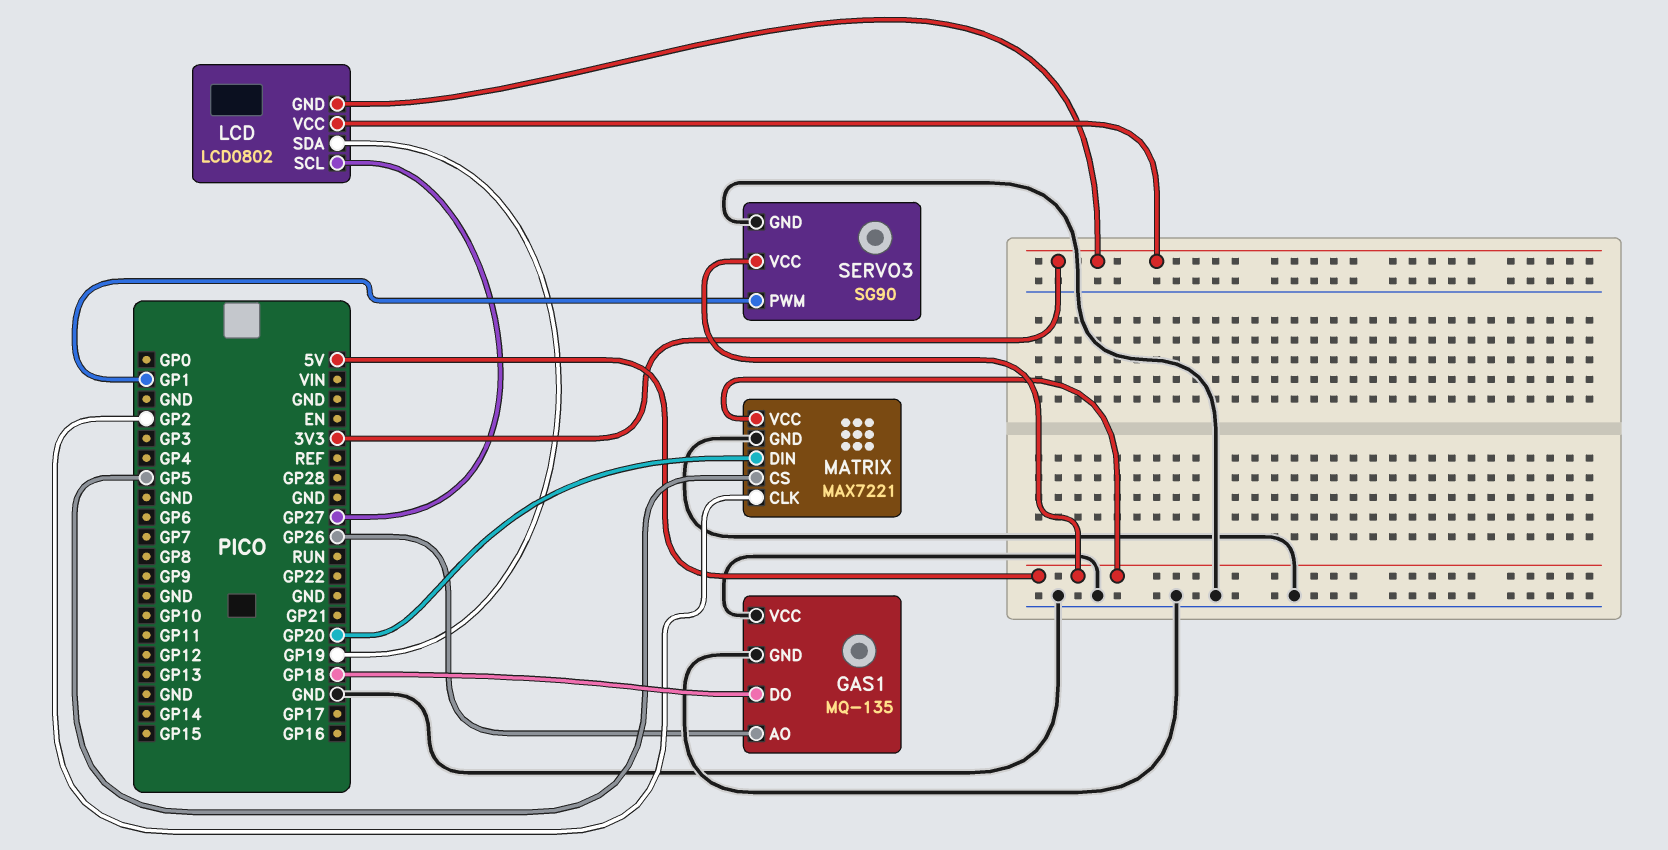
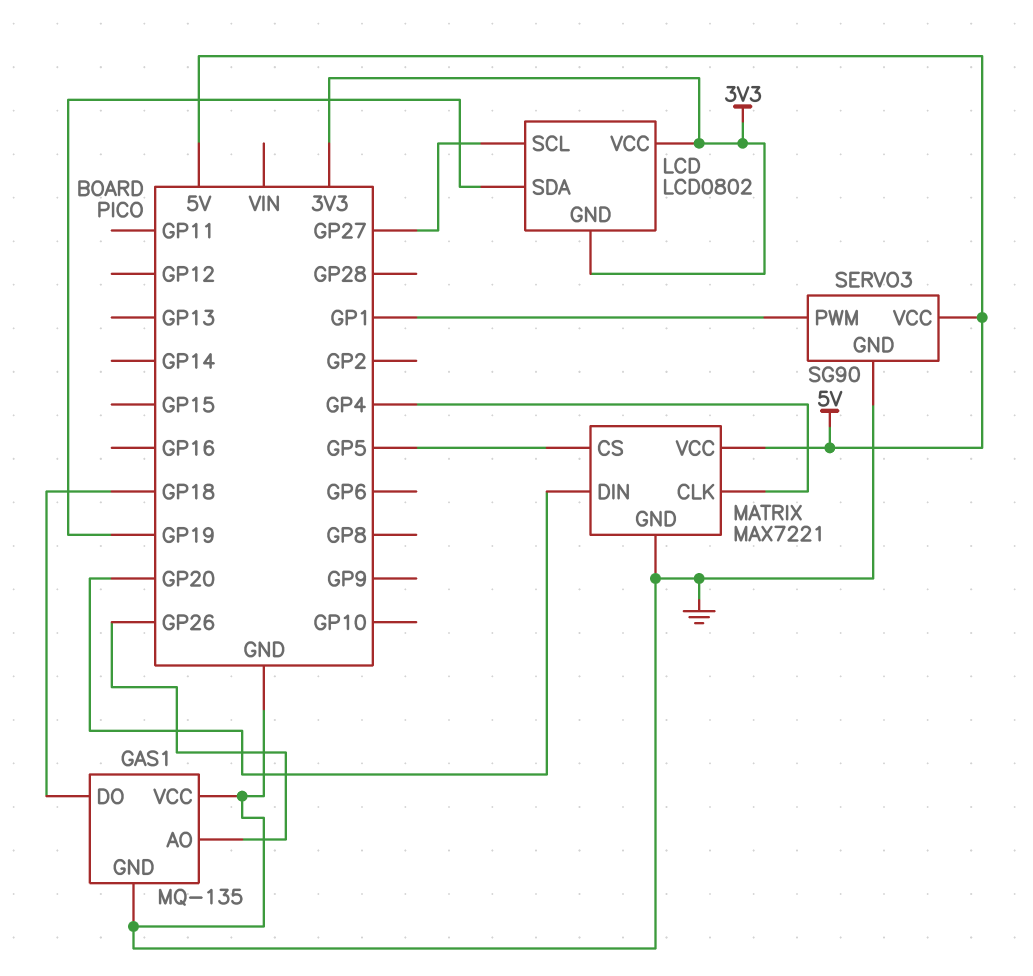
MATRIX pin CLK: GP2 -> GP4

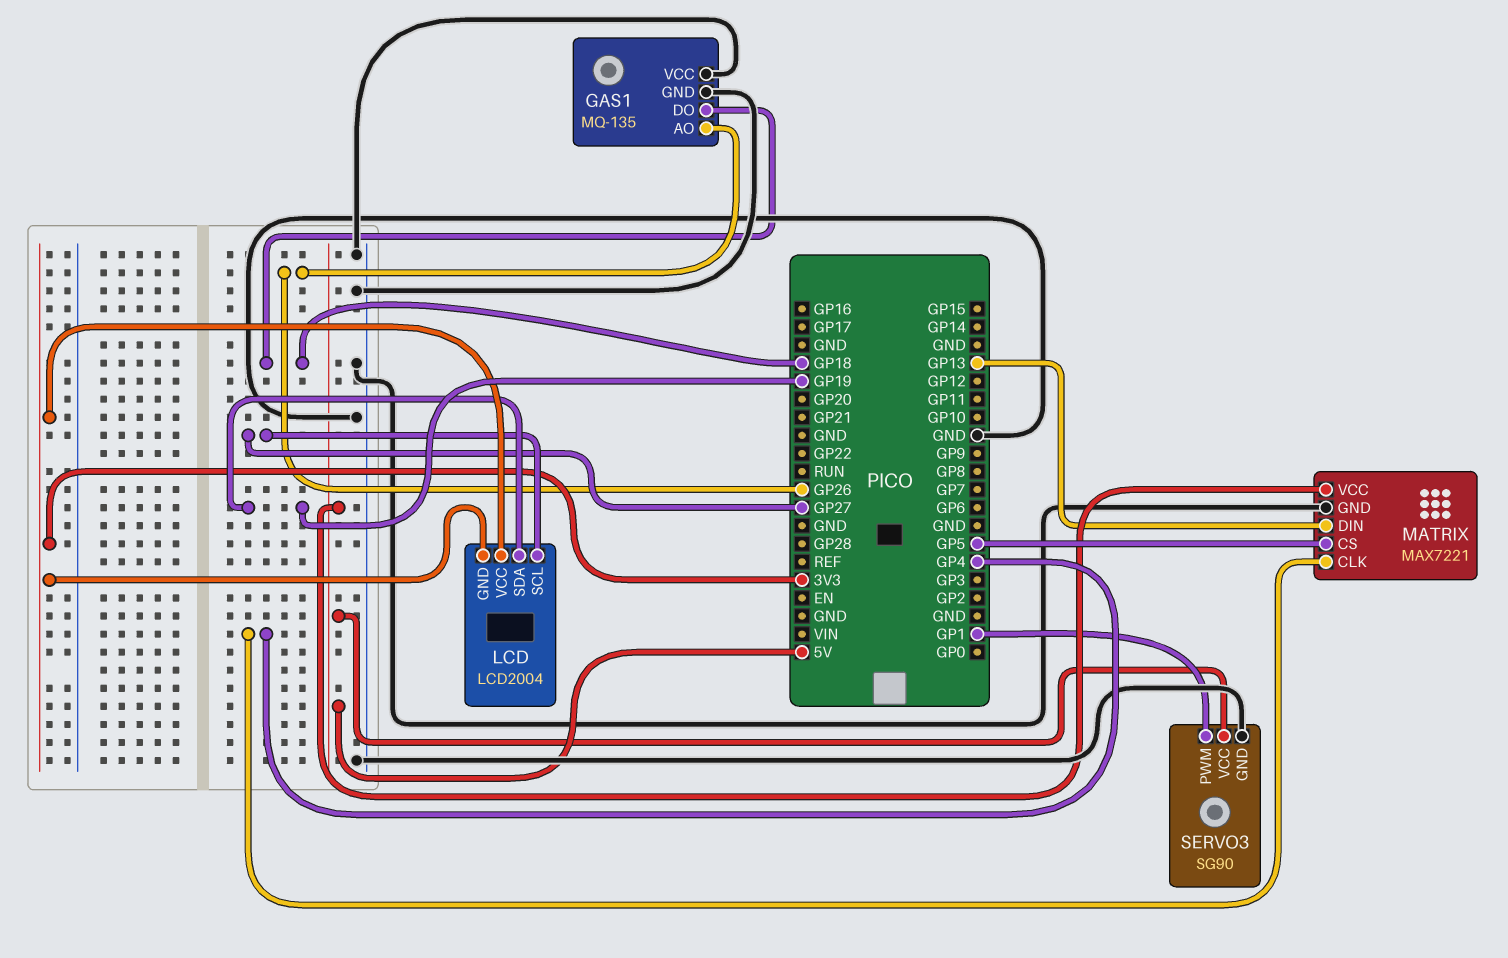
LCD: LCD0802 -> LCD2004
MATRIX pin DIN: GP20 -> GP13

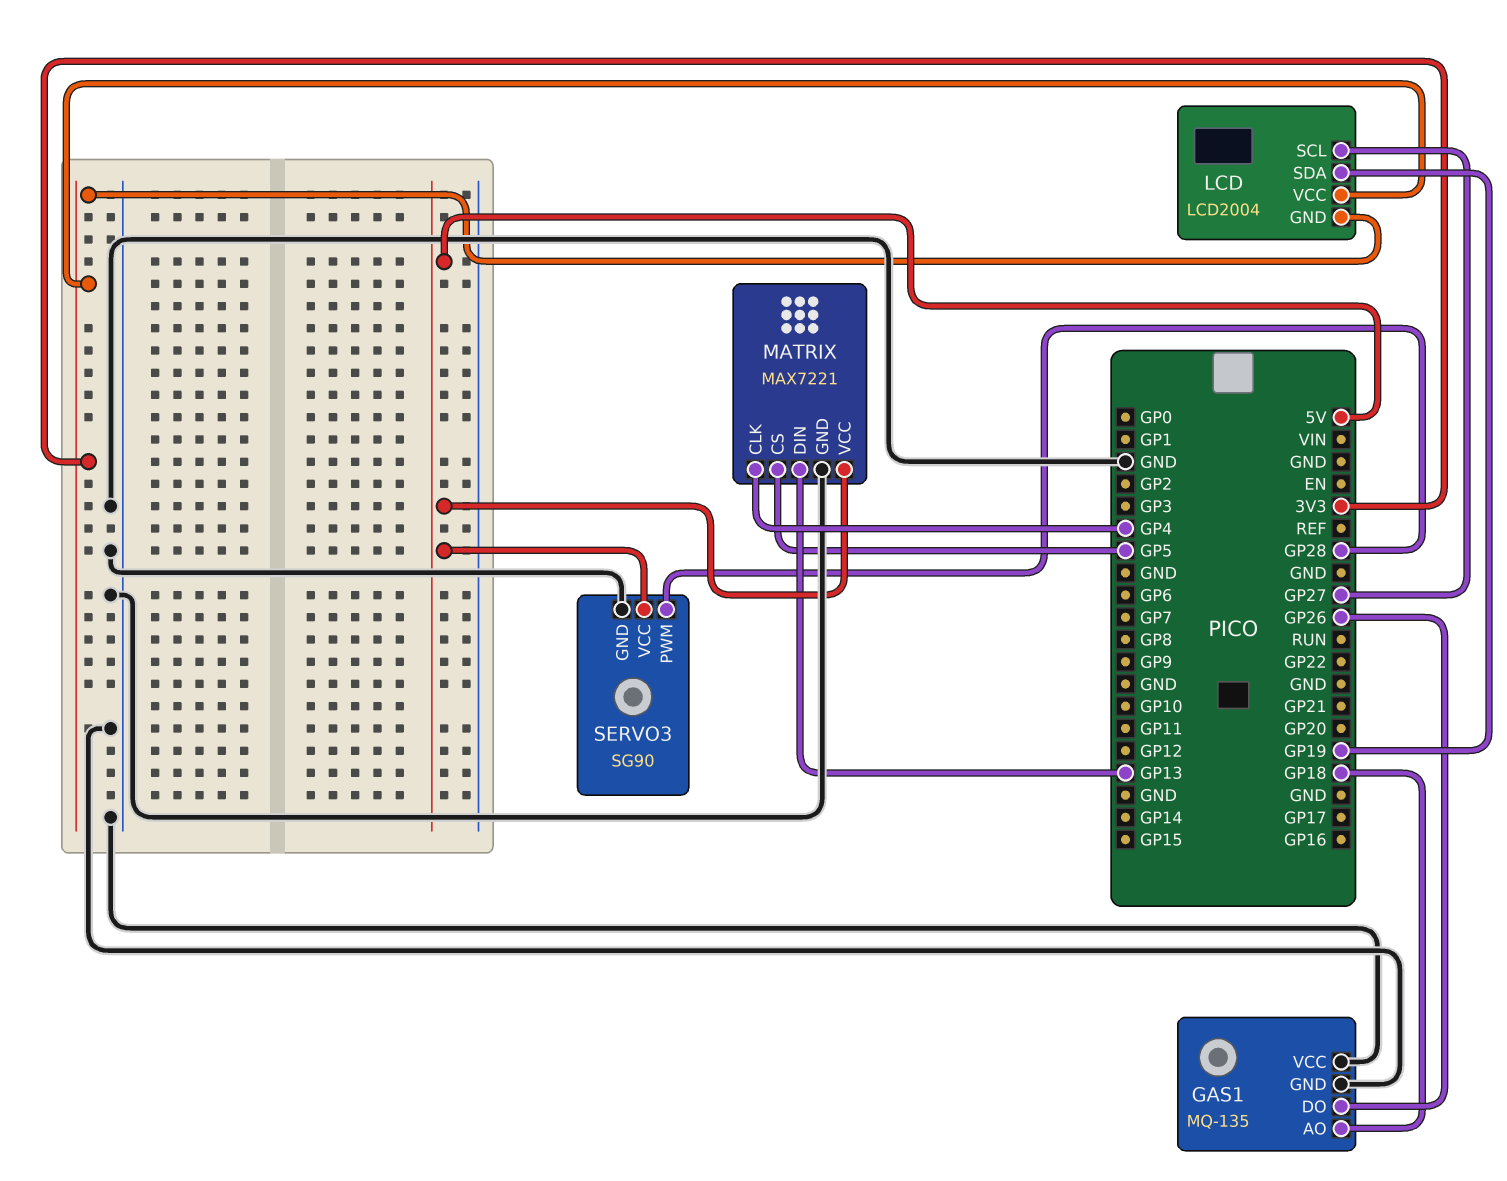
GAS1 pin AO: GP26 -> GP18
GAS1 pin DO: GP18 -> GP26
SERVO3 pin PWM: GP1 -> GP28

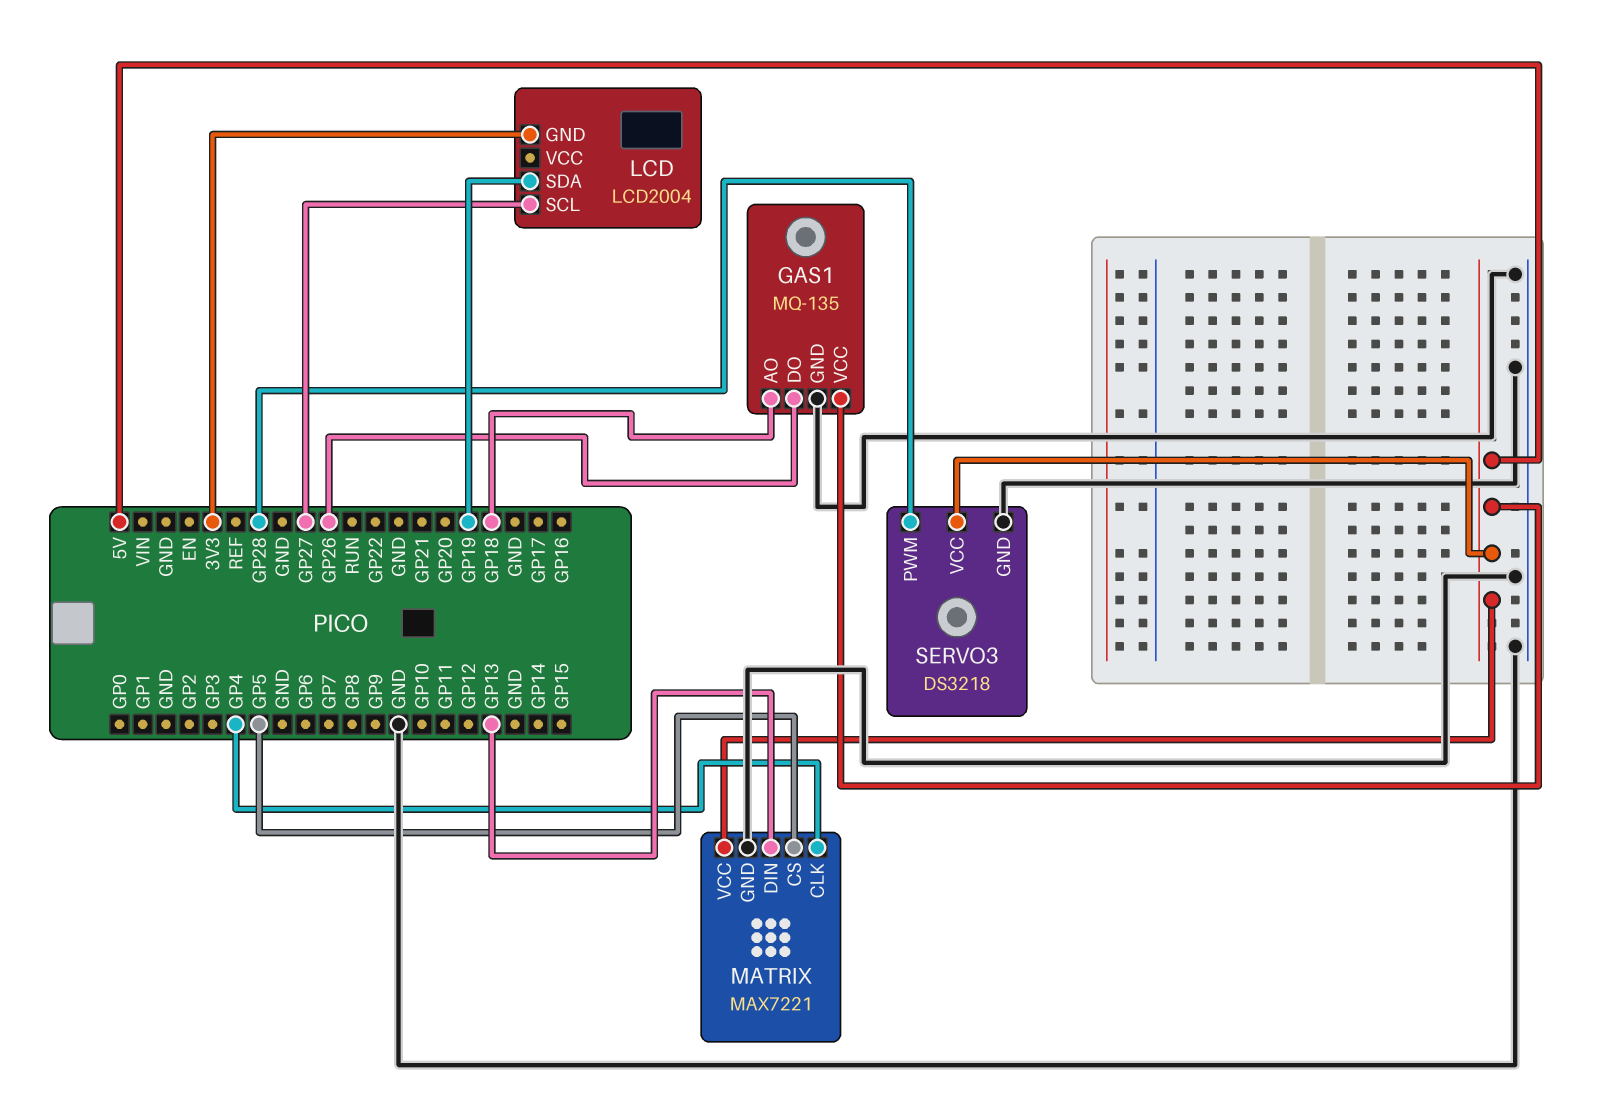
GAS1 pin VCC: GND -> 5V
LCD pin VCC: 3V3 -> none
SERVO3: SG90 -> DS3218

